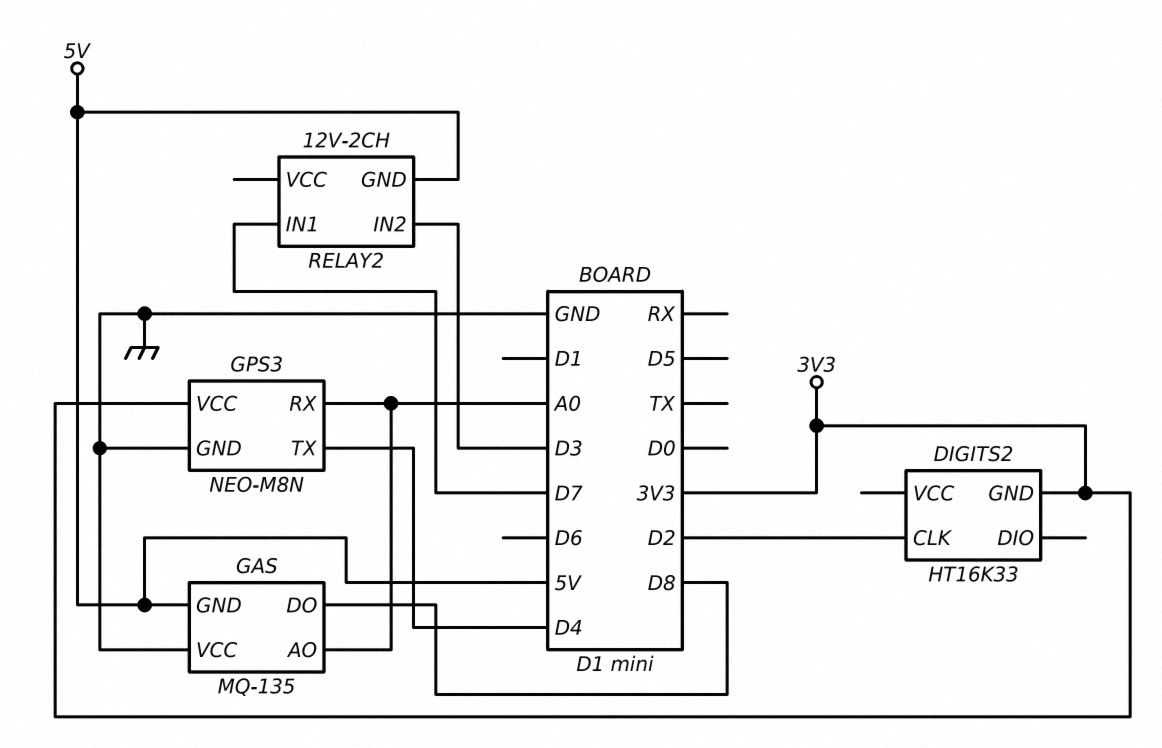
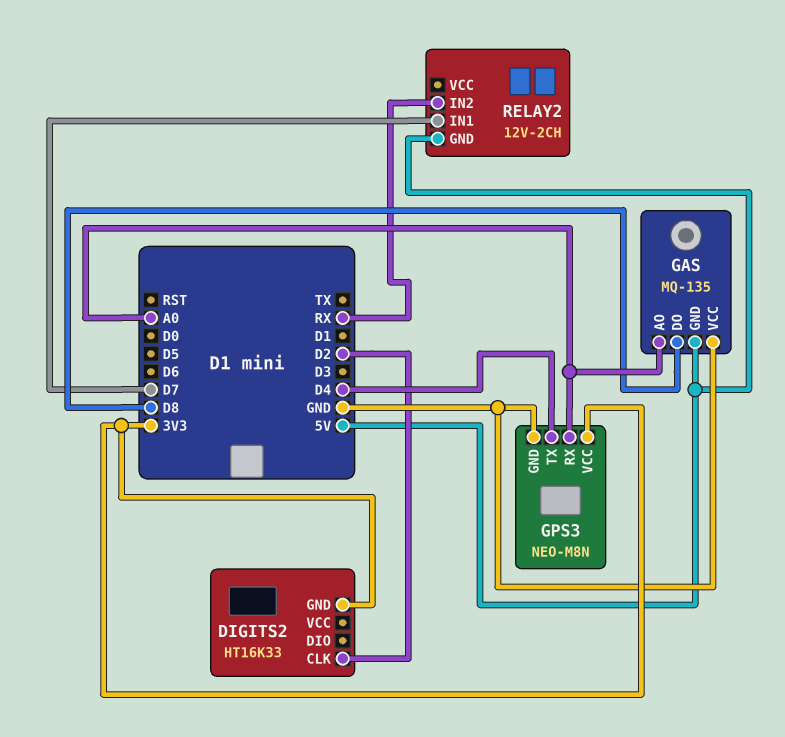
RELAY2 pin IN2: D3 -> RX

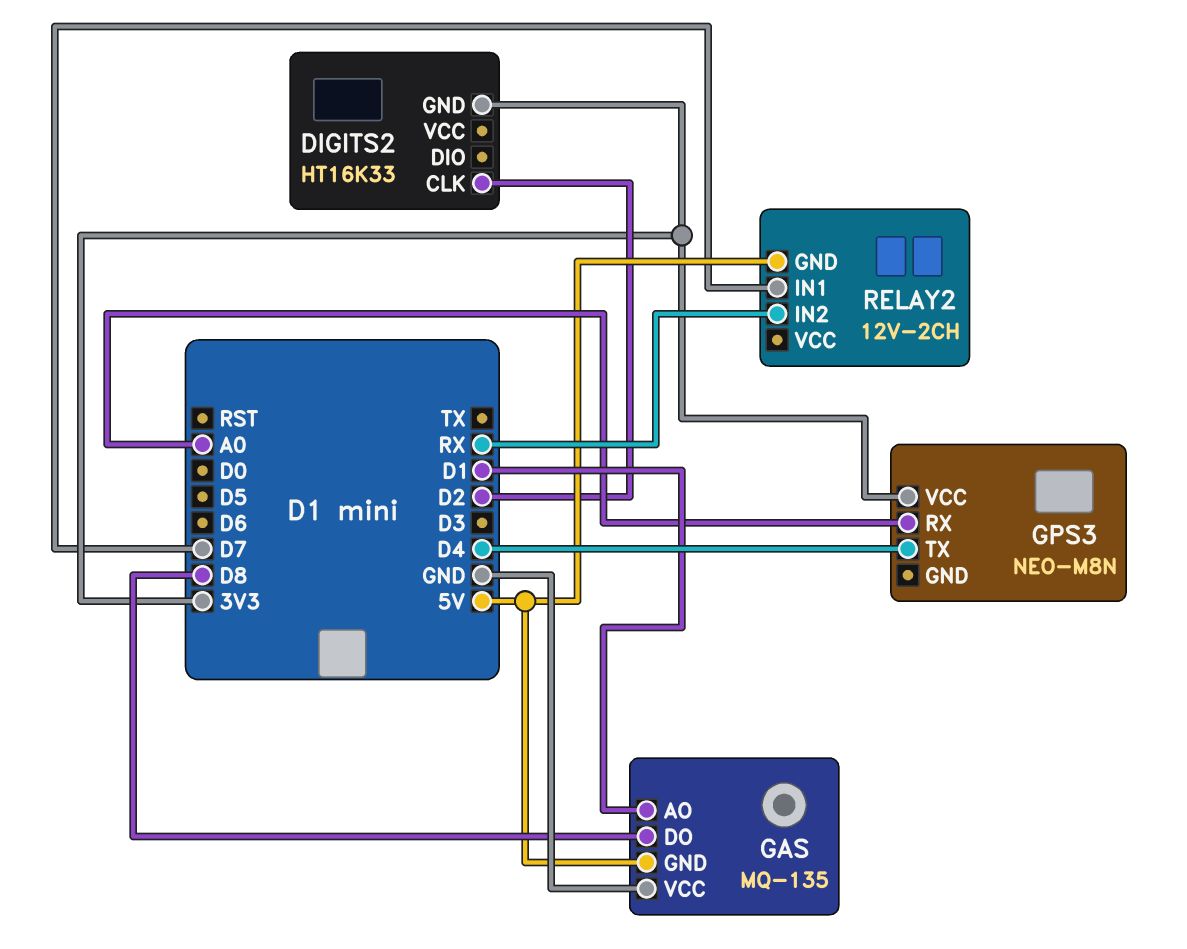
GAS pin AO: A0 -> D1
GPS3 pin GND: GND -> none

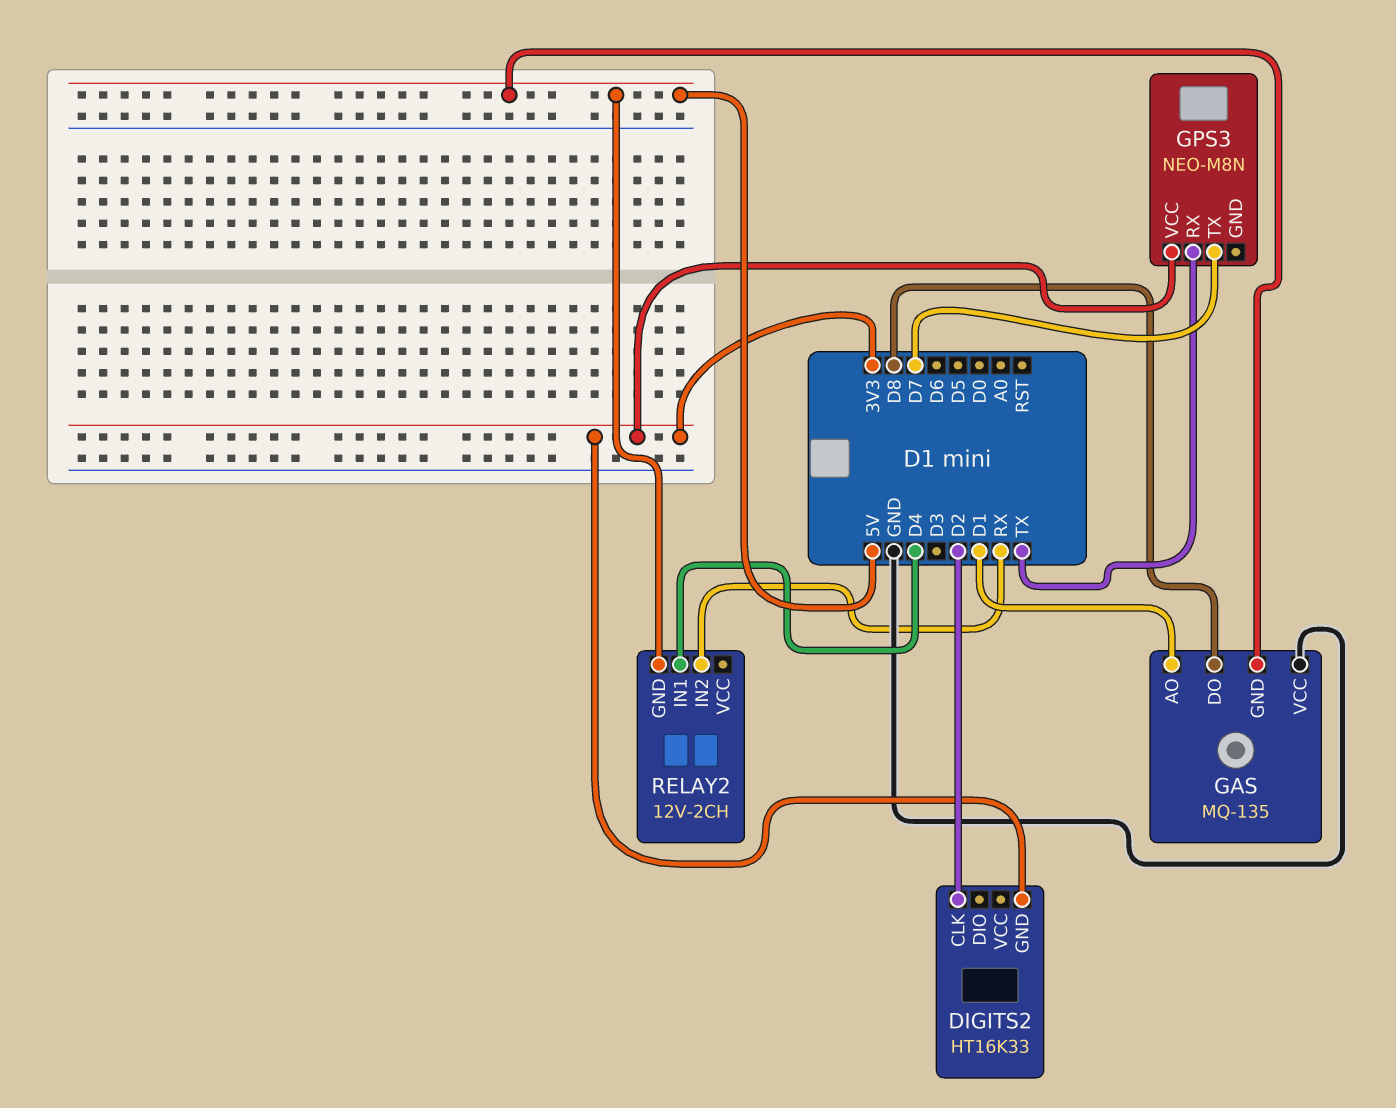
GPS3 pin RX: A0 -> TX
GPS3 pin TX: D4 -> D7
RELAY2 pin IN1: D7 -> D4

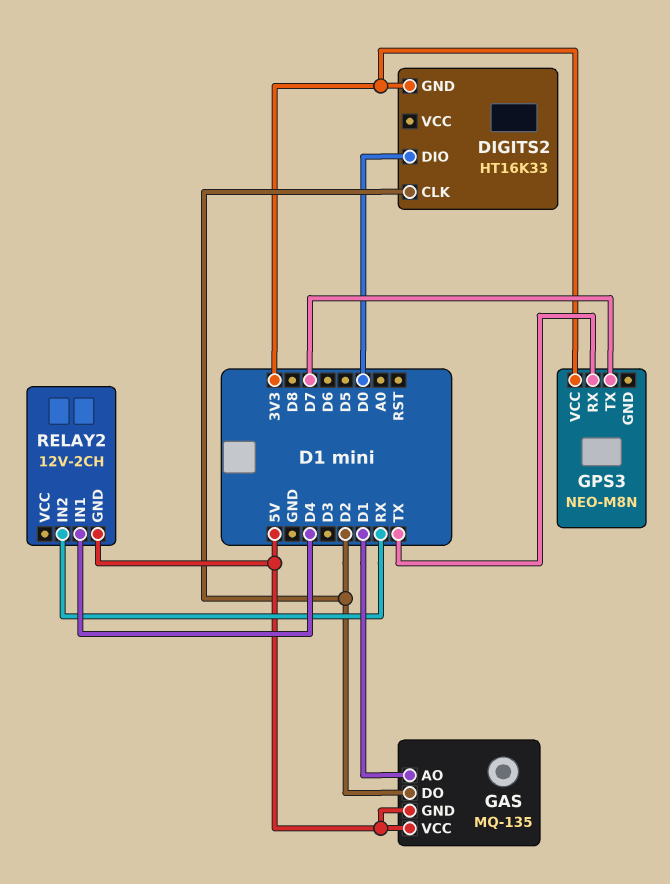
DIGITS2 pin DIO: none -> D0
GAS pin DO: D8 -> D2
GAS pin VCC: GND -> 5V

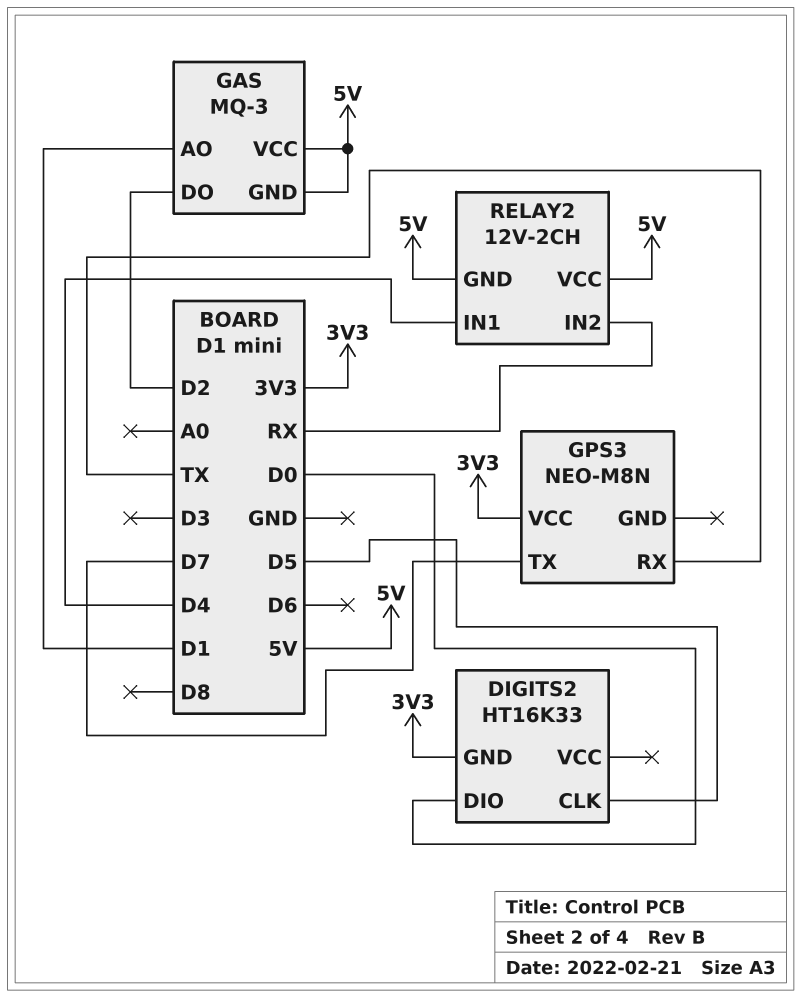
DIGITS2 pin CLK: D2 -> D5
GAS: MQ-135 -> MQ-3
RELAY2 pin VCC: none -> 5V

